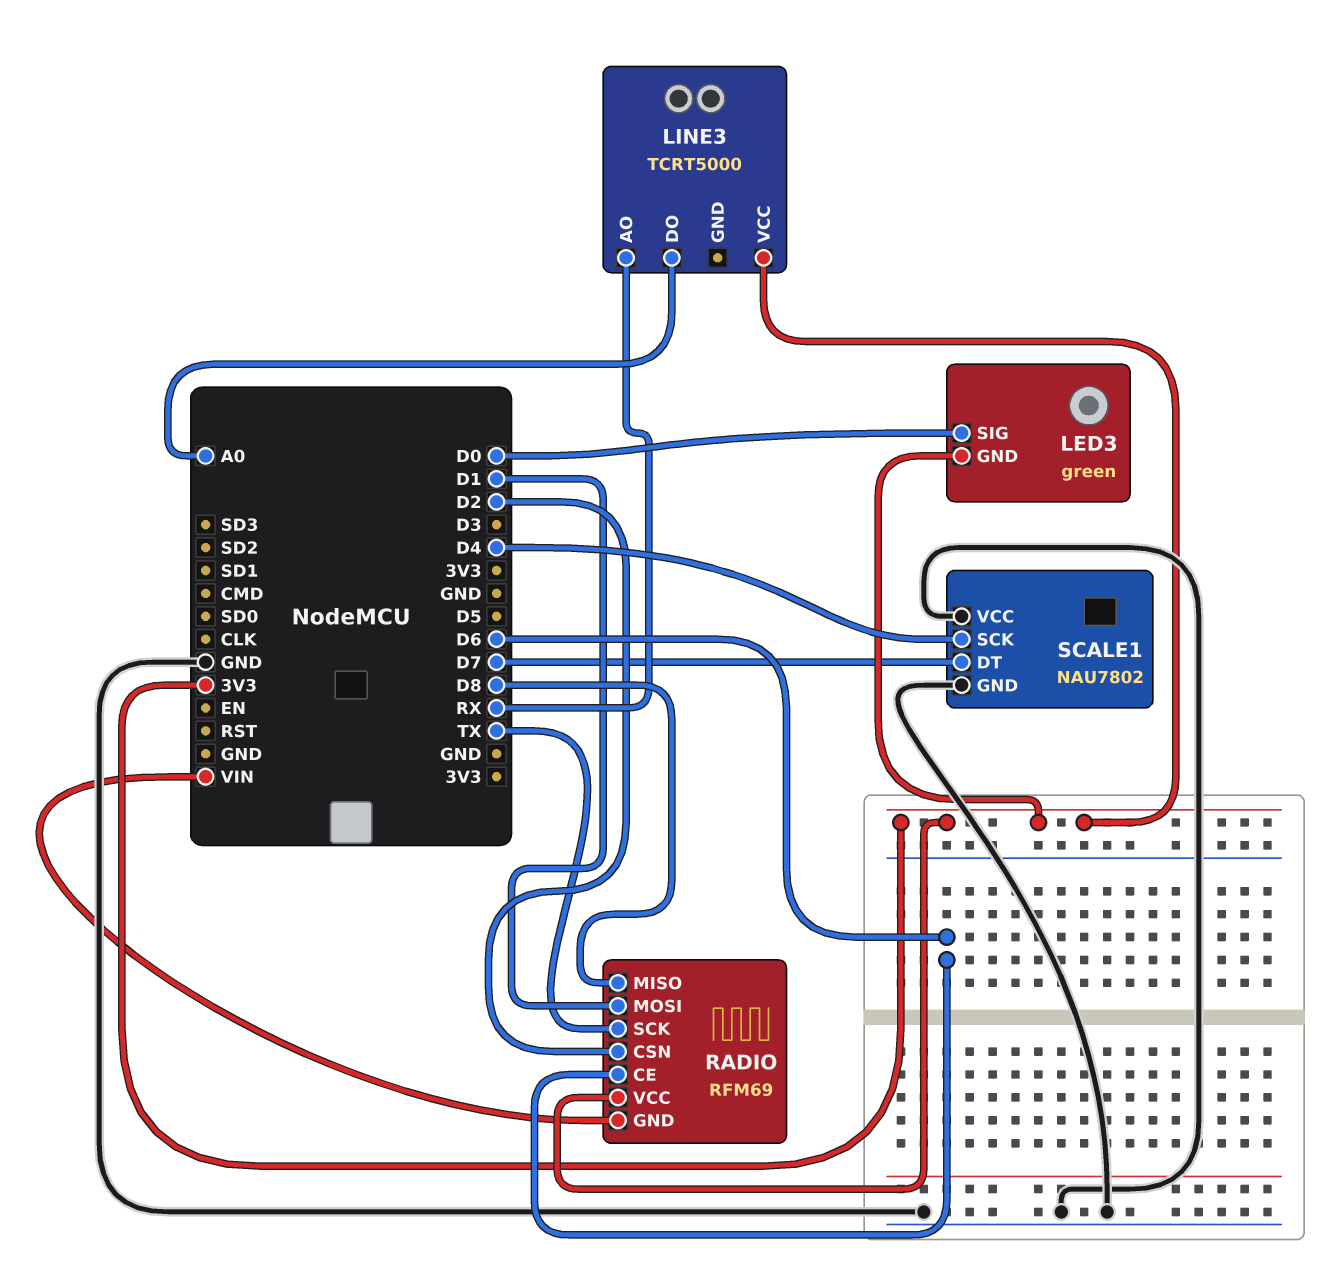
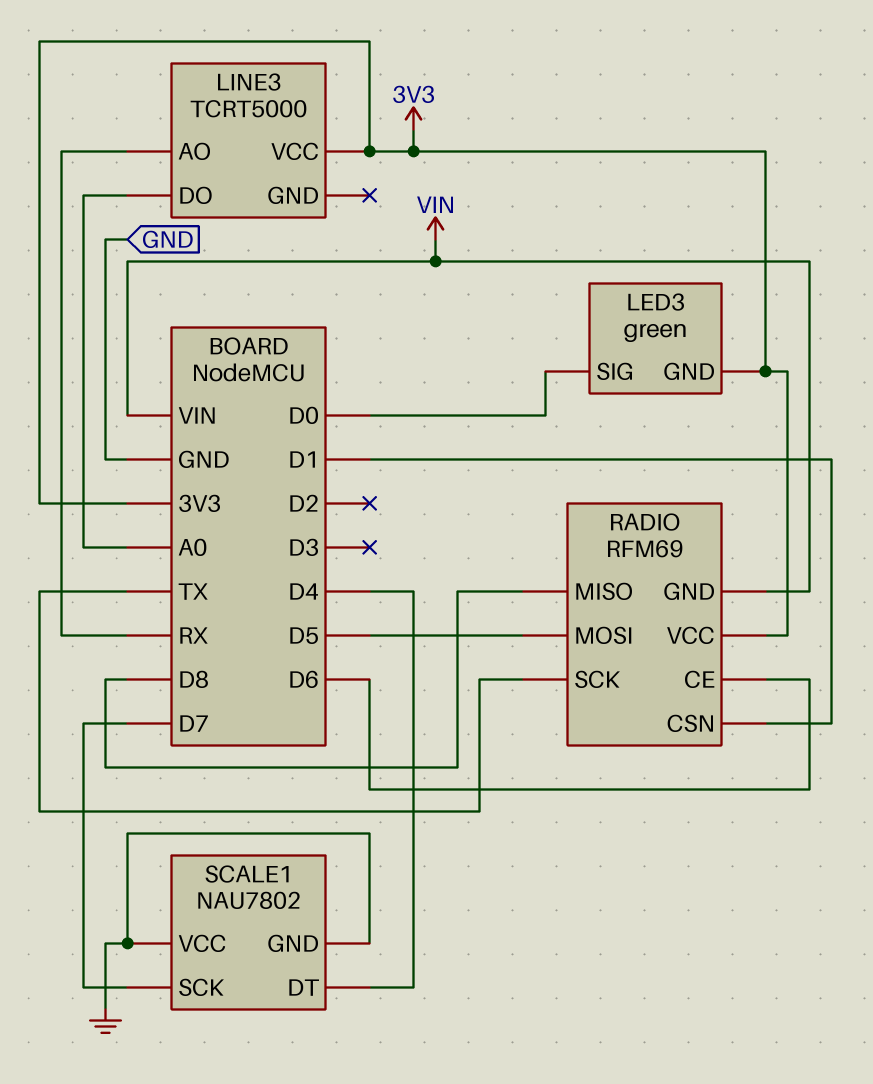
RADIO pin CSN: D2 -> D1
RADIO pin MOSI: D1 -> D5
SCALE1 pin DT: D7 -> D4
SCALE1 pin SCK: D4 -> D7

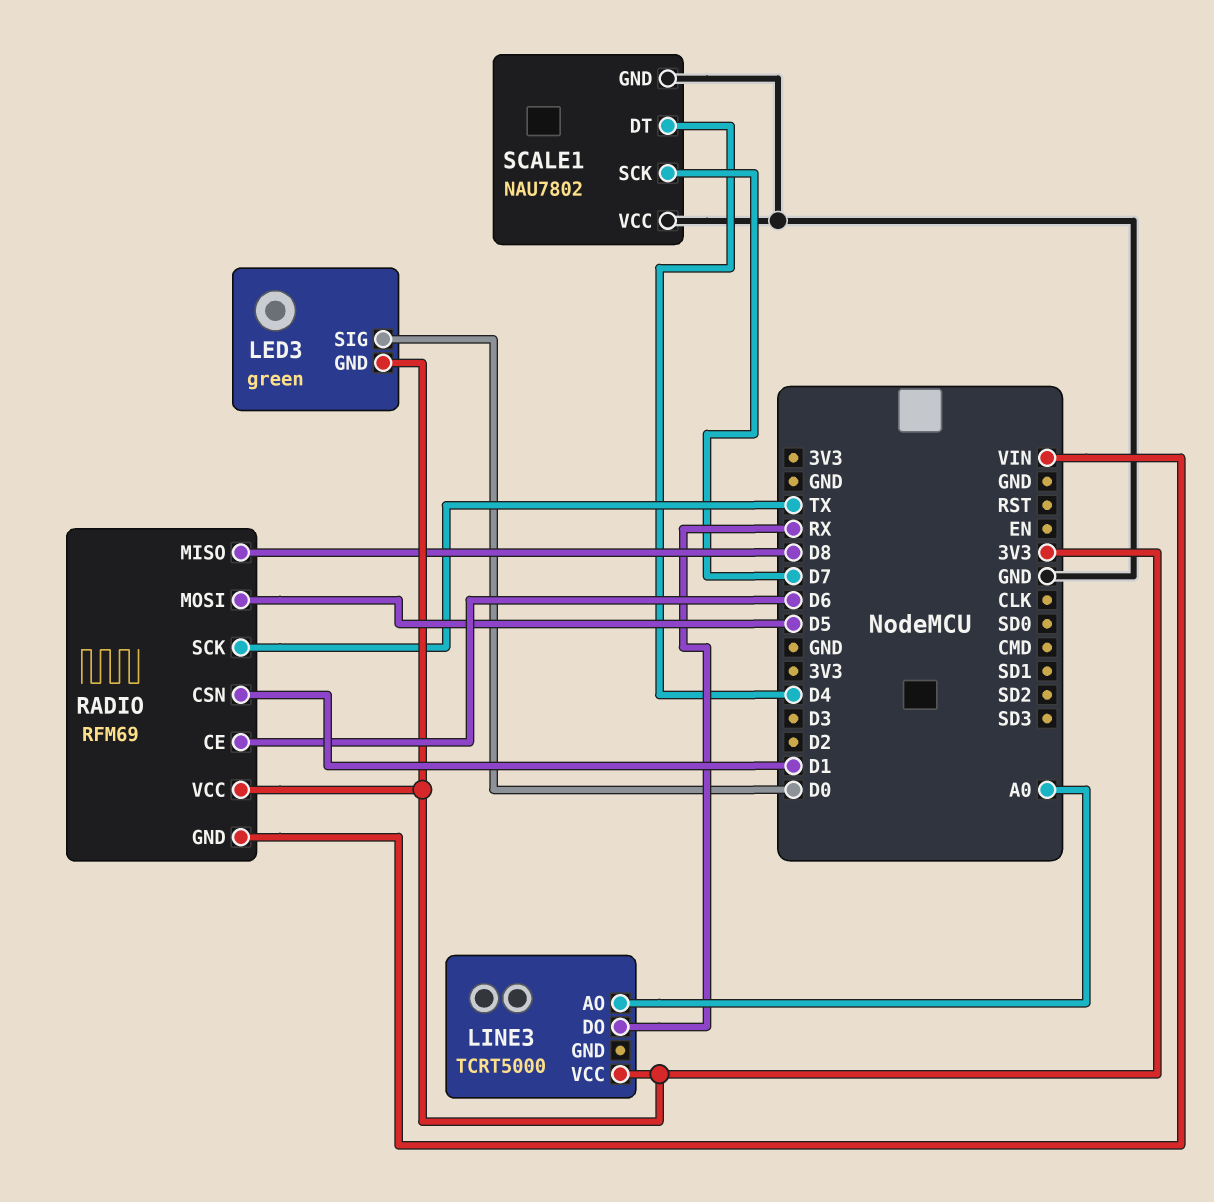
LINE3 pin AO: RX -> A0
LINE3 pin DO: A0 -> RX

